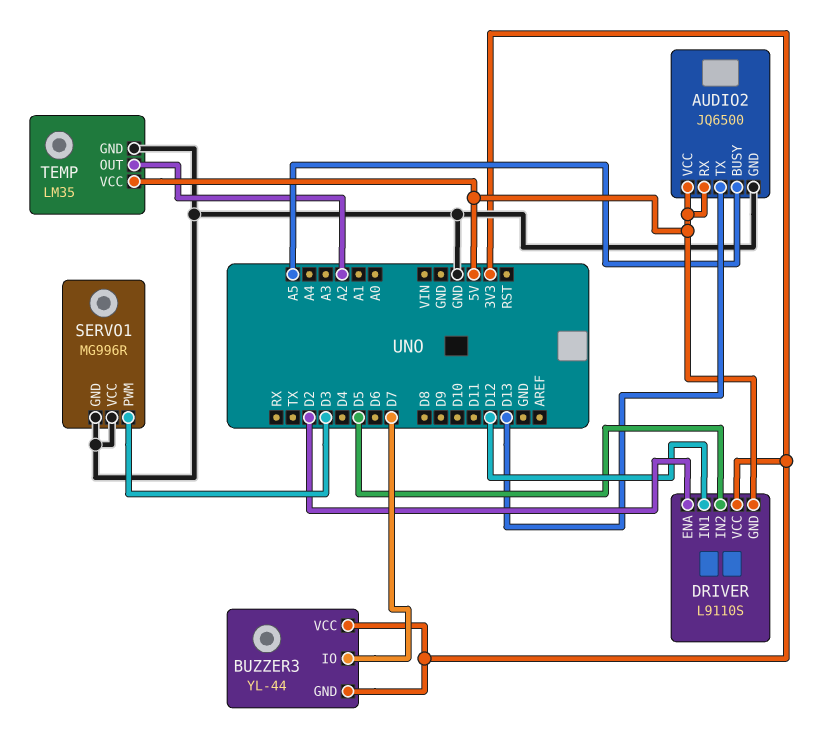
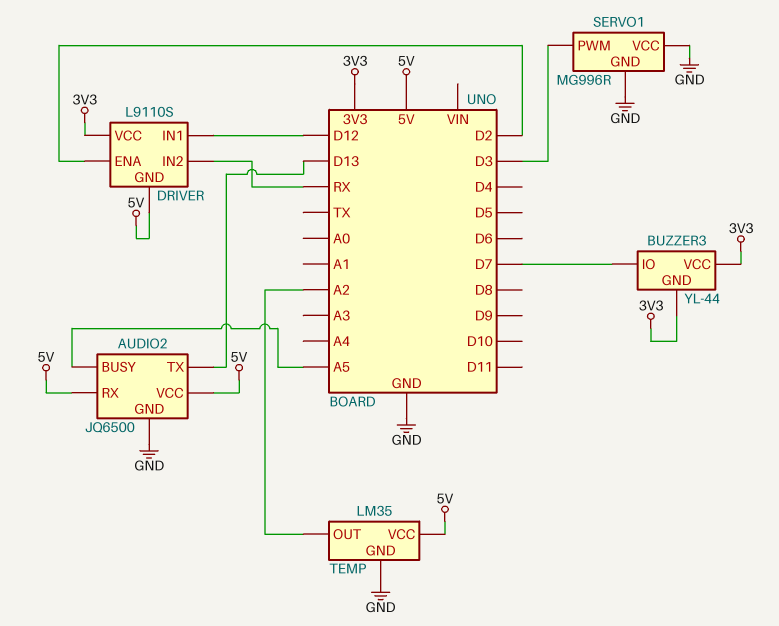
DRIVER pin IN2: D5 -> RX

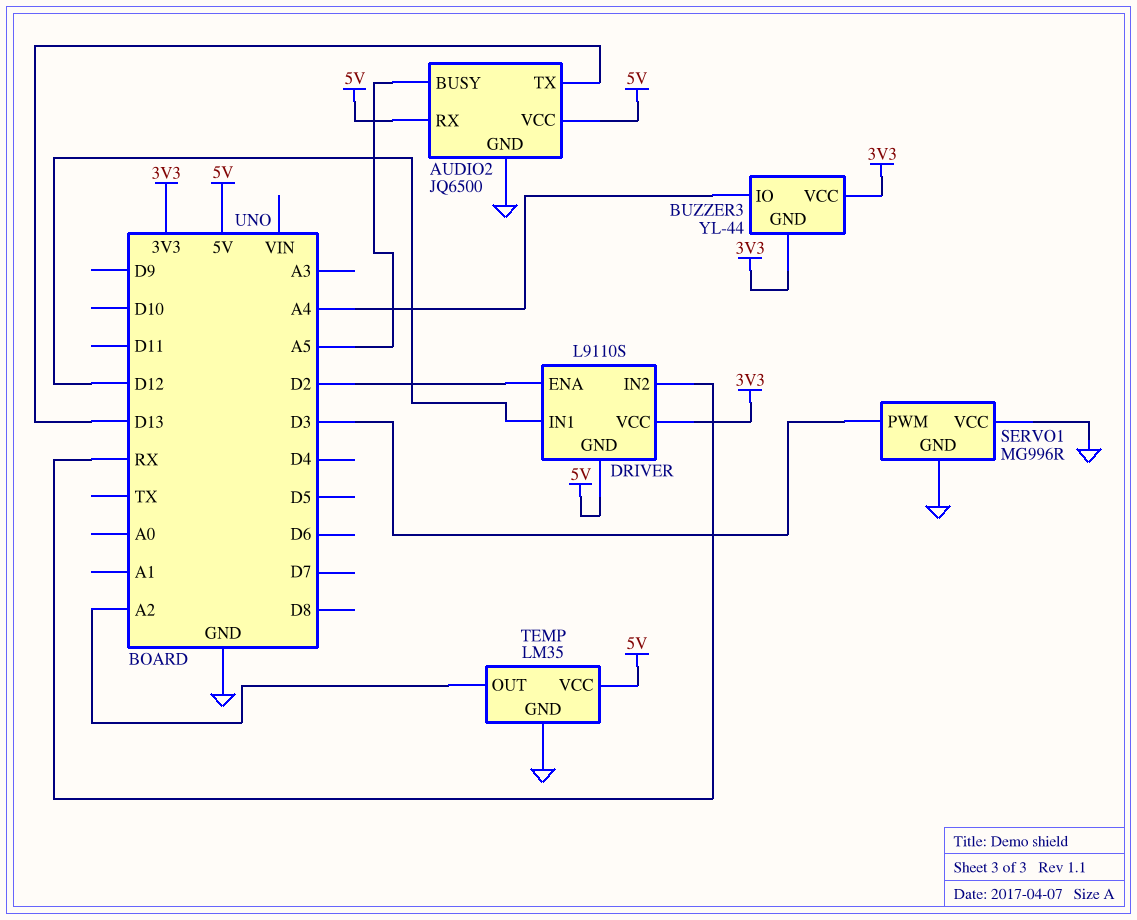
BUZZER3 pin IO: D7 -> A4

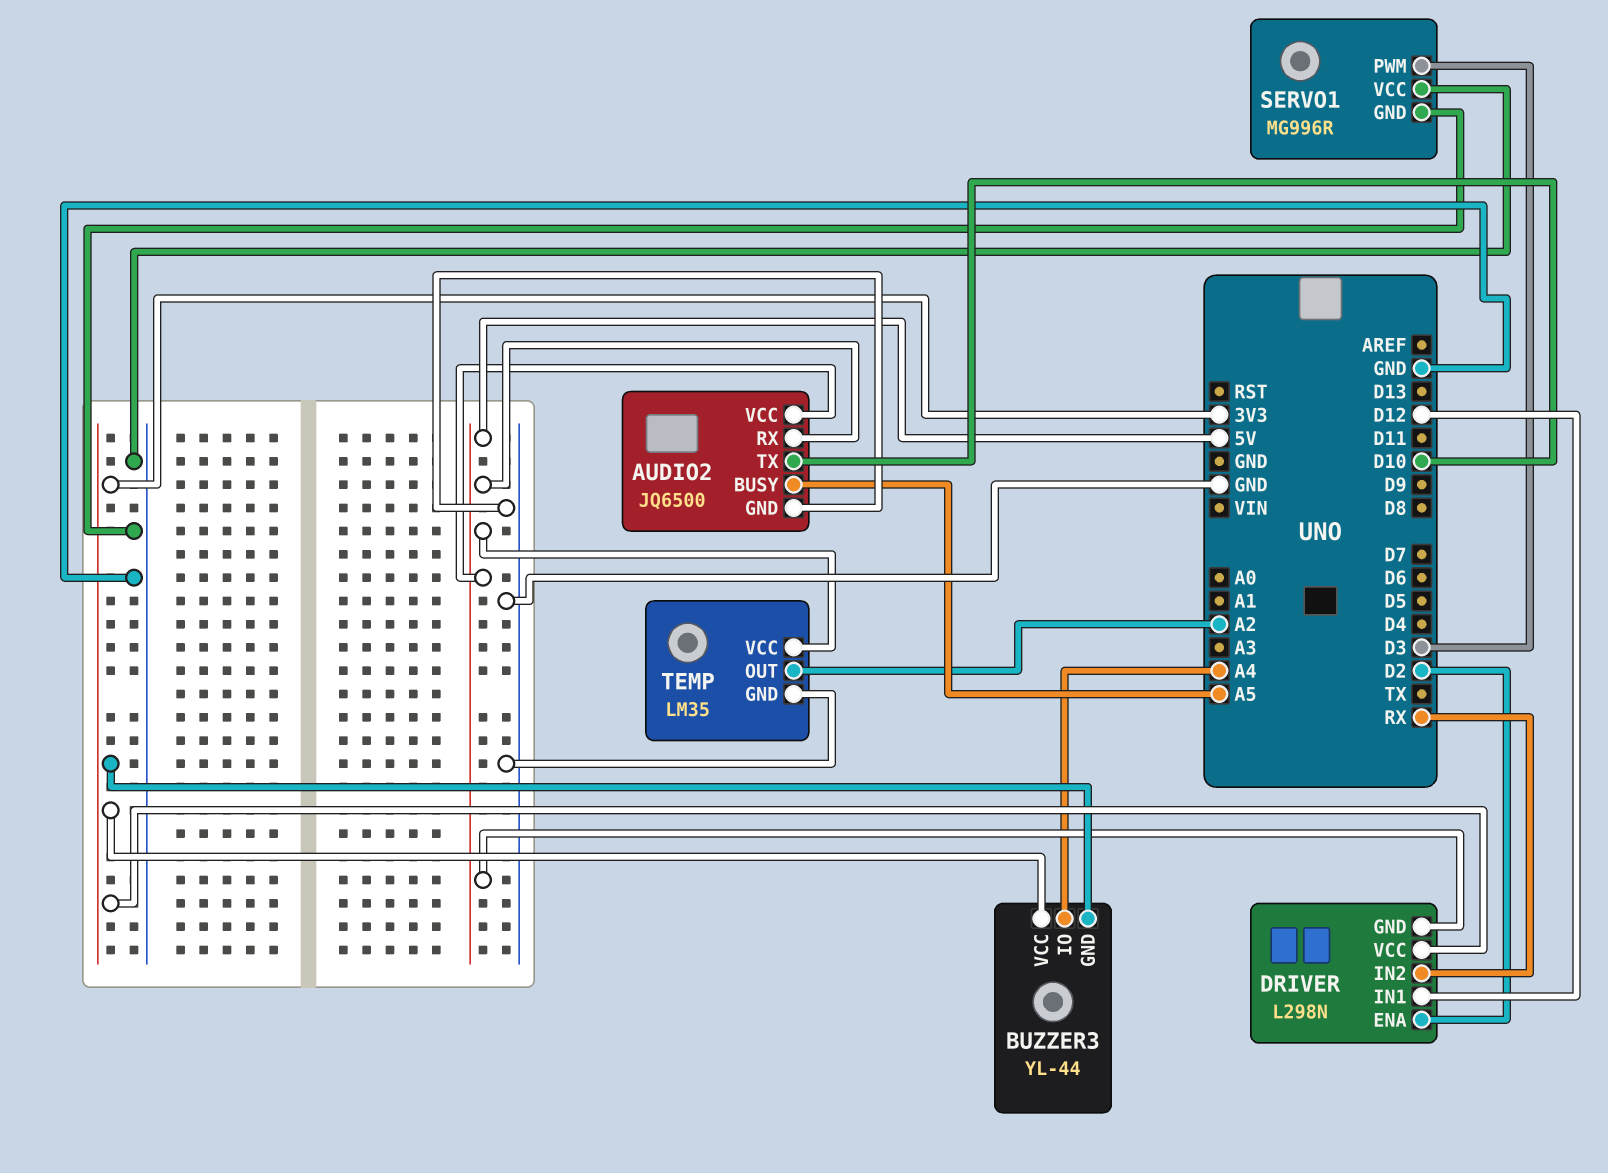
AUDIO2 pin TX: D13 -> D10
DRIVER: L9110S -> L298N

